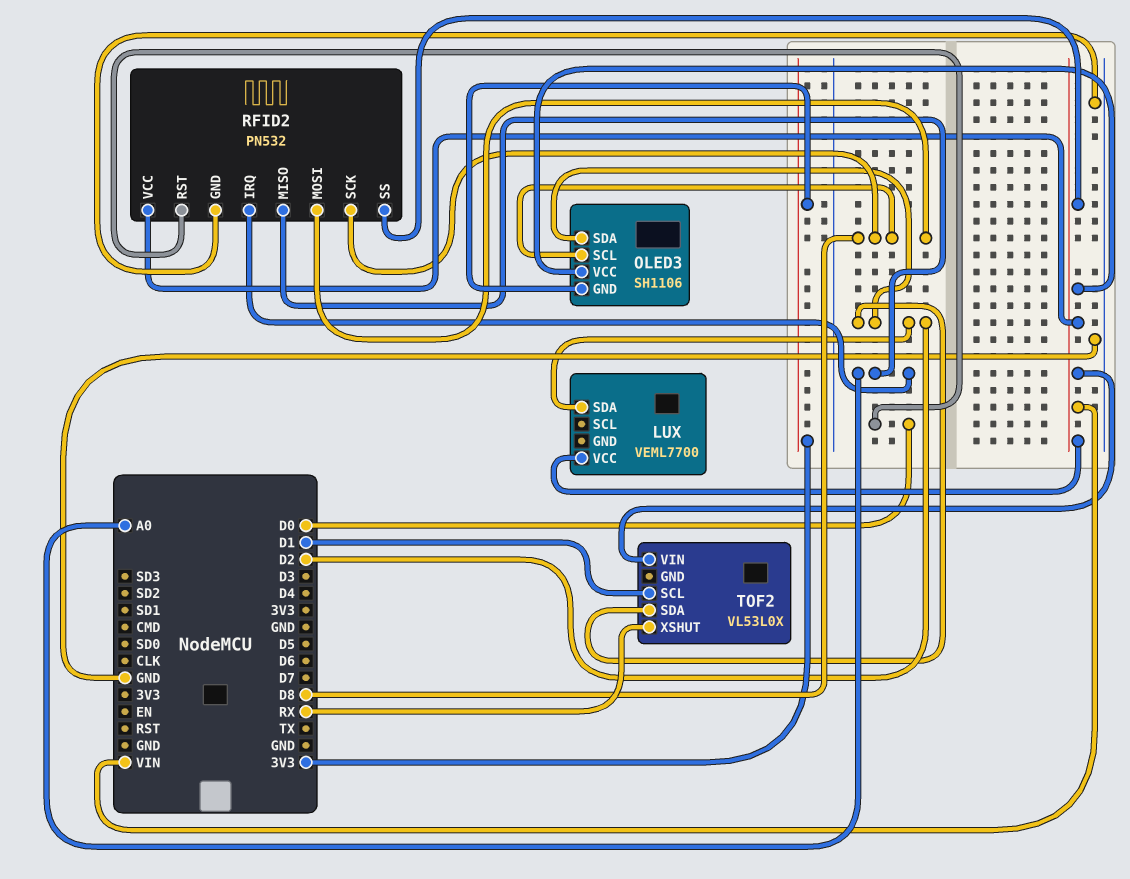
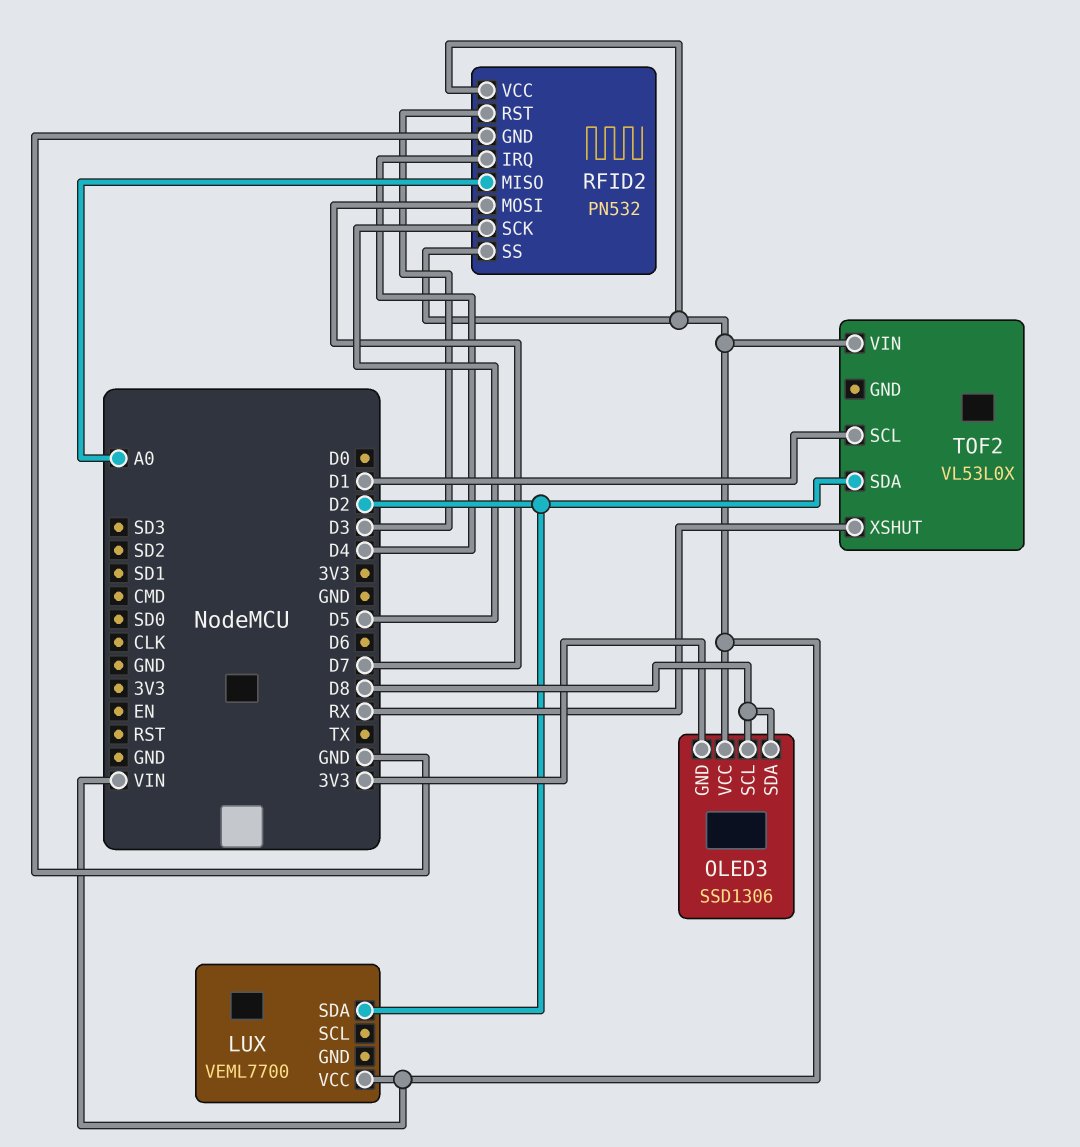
OLED3: SH1106 -> SSD1306
OLED3 pin SDA: D2 -> D8
RFID2 pin IRQ: A0 -> D4
RFID2 pin MOSI: D8 -> D7
RFID2 pin RST: D0 -> D3
RFID2 pin SCK: D8 -> D5

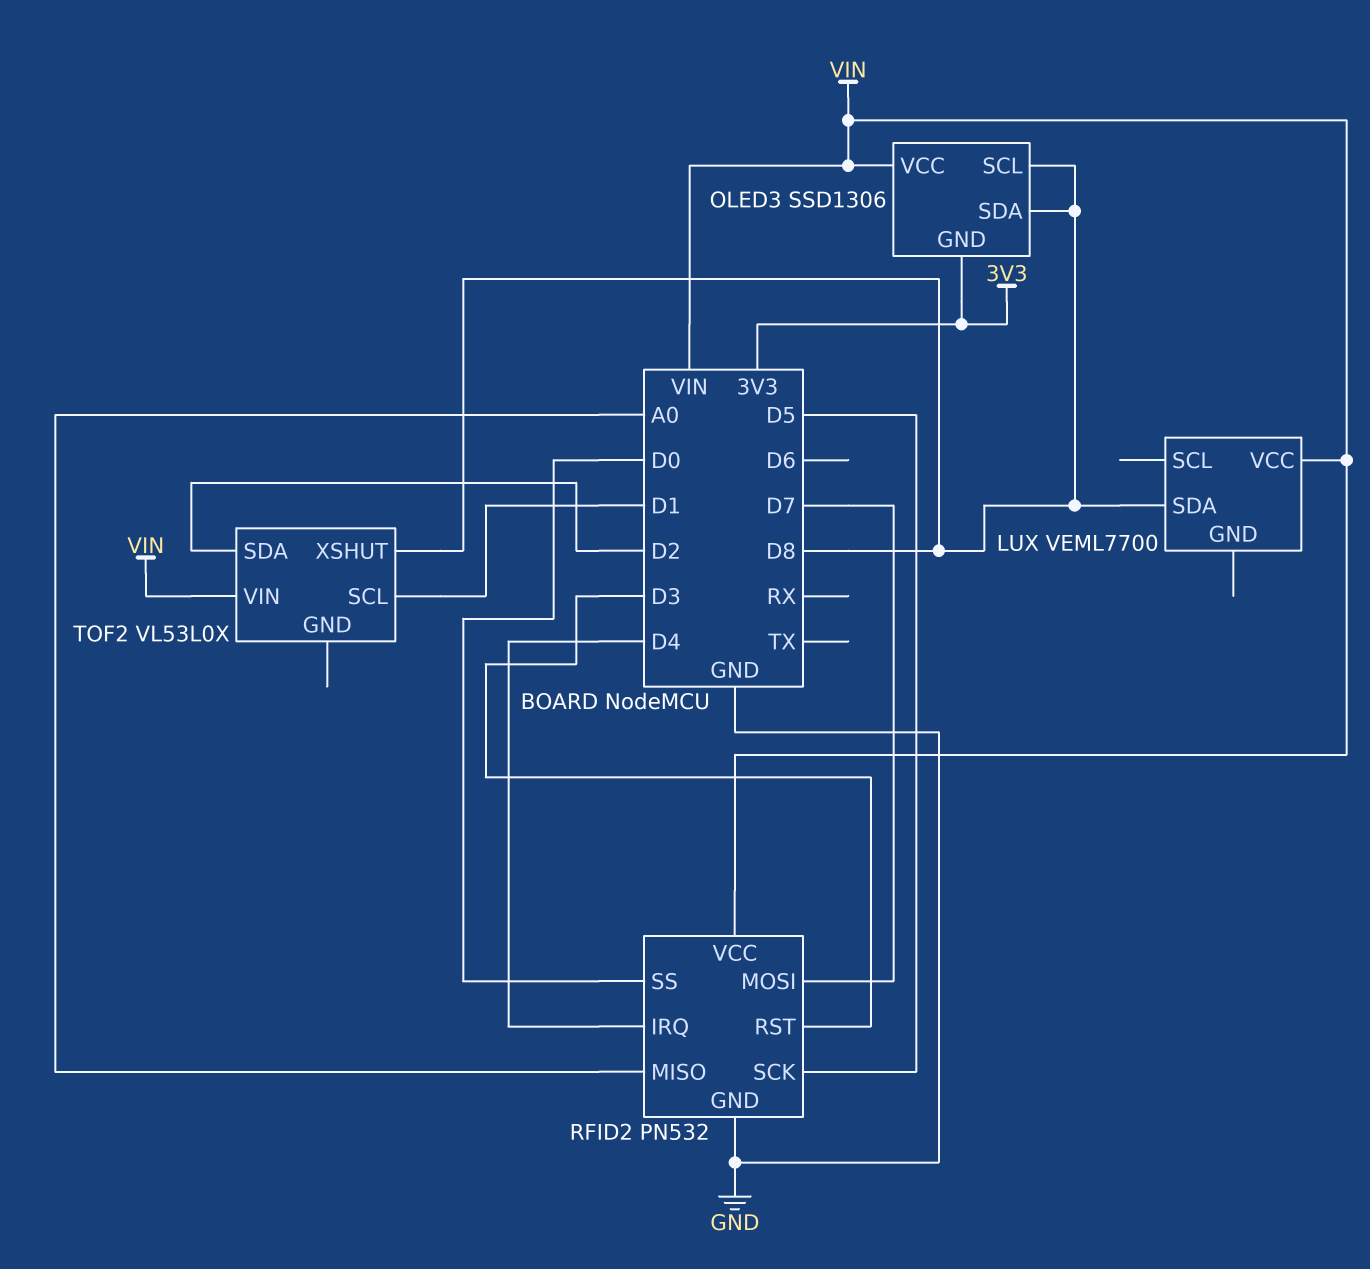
LUX pin SDA: D2 -> D8
RFID2 pin SS: VIN -> D0
TOF2 pin XSHUT: RX -> D8

